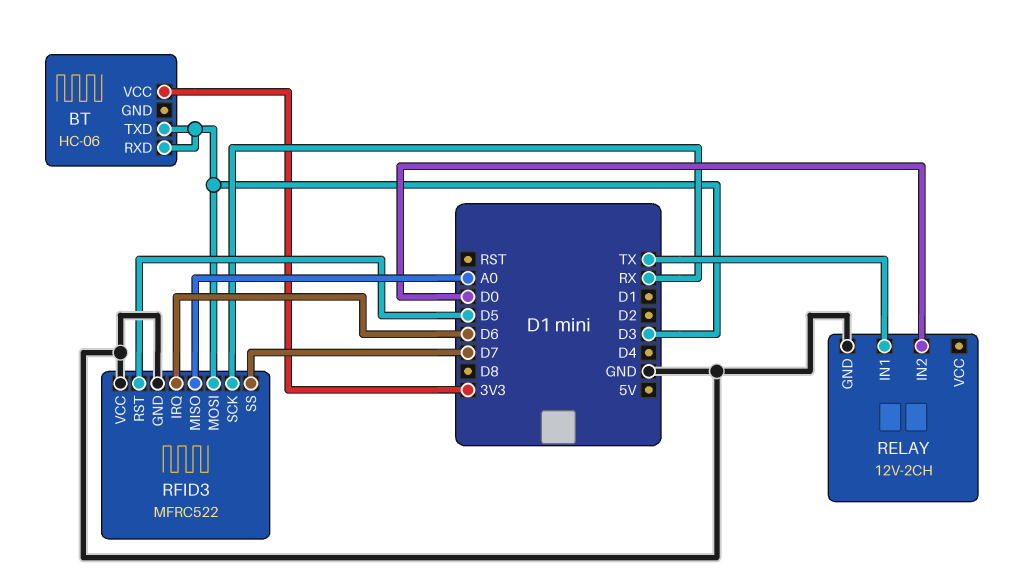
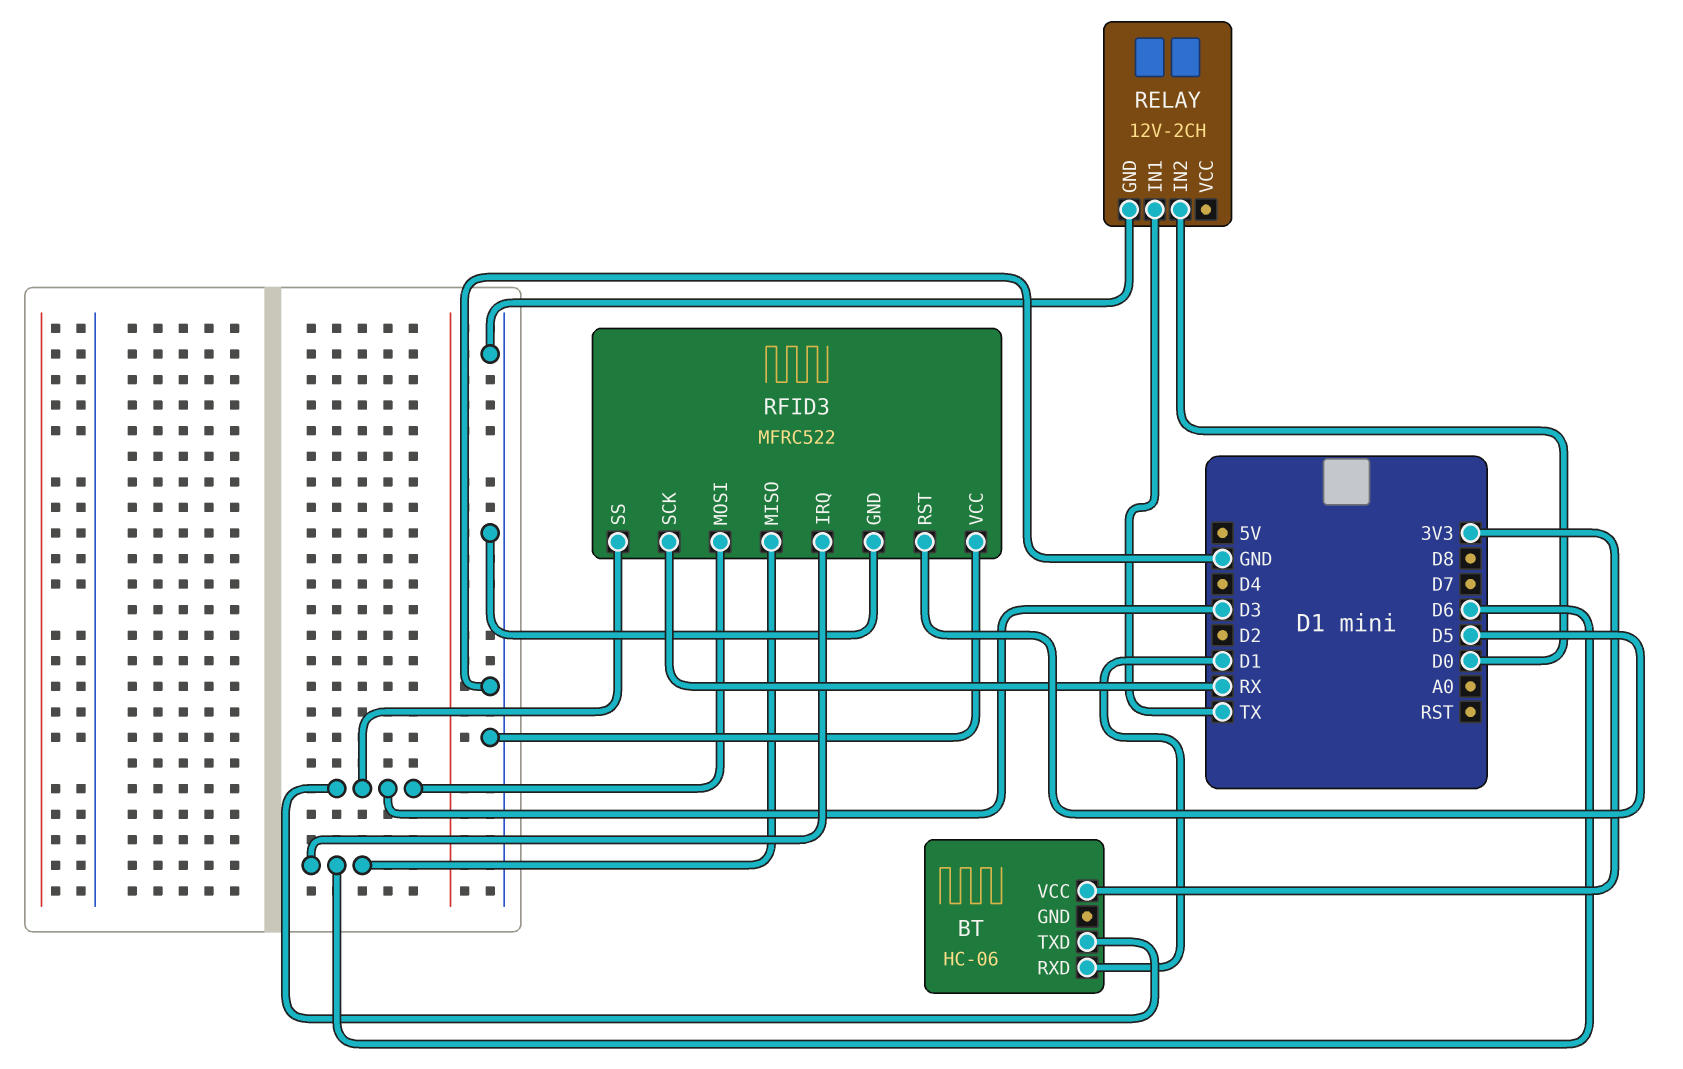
BT pin RXD: D3 -> D1
RFID3 pin MISO: A0 -> D6
RFID3 pin SS: D7 -> D3

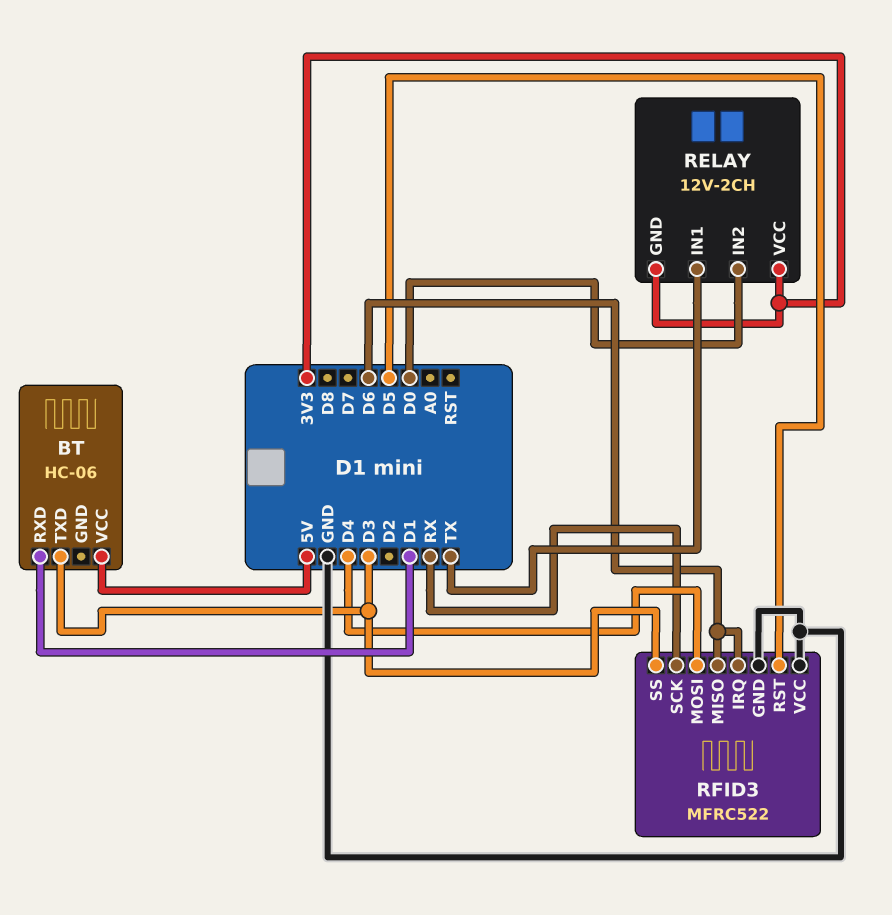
BT pin VCC: 3V3 -> 5V
RELAY pin GND: GND -> 3V3
RELAY pin VCC: none -> 3V3
RFID3 pin MOSI: D3 -> D4

